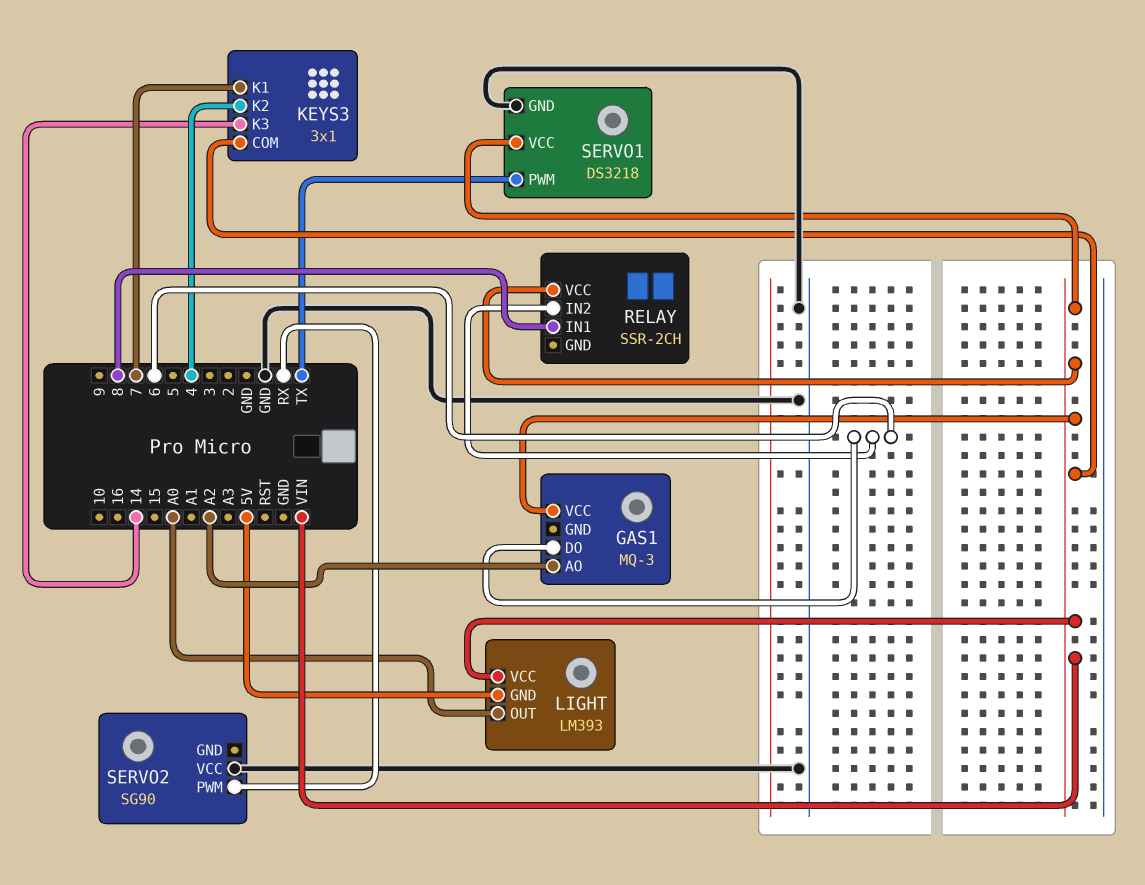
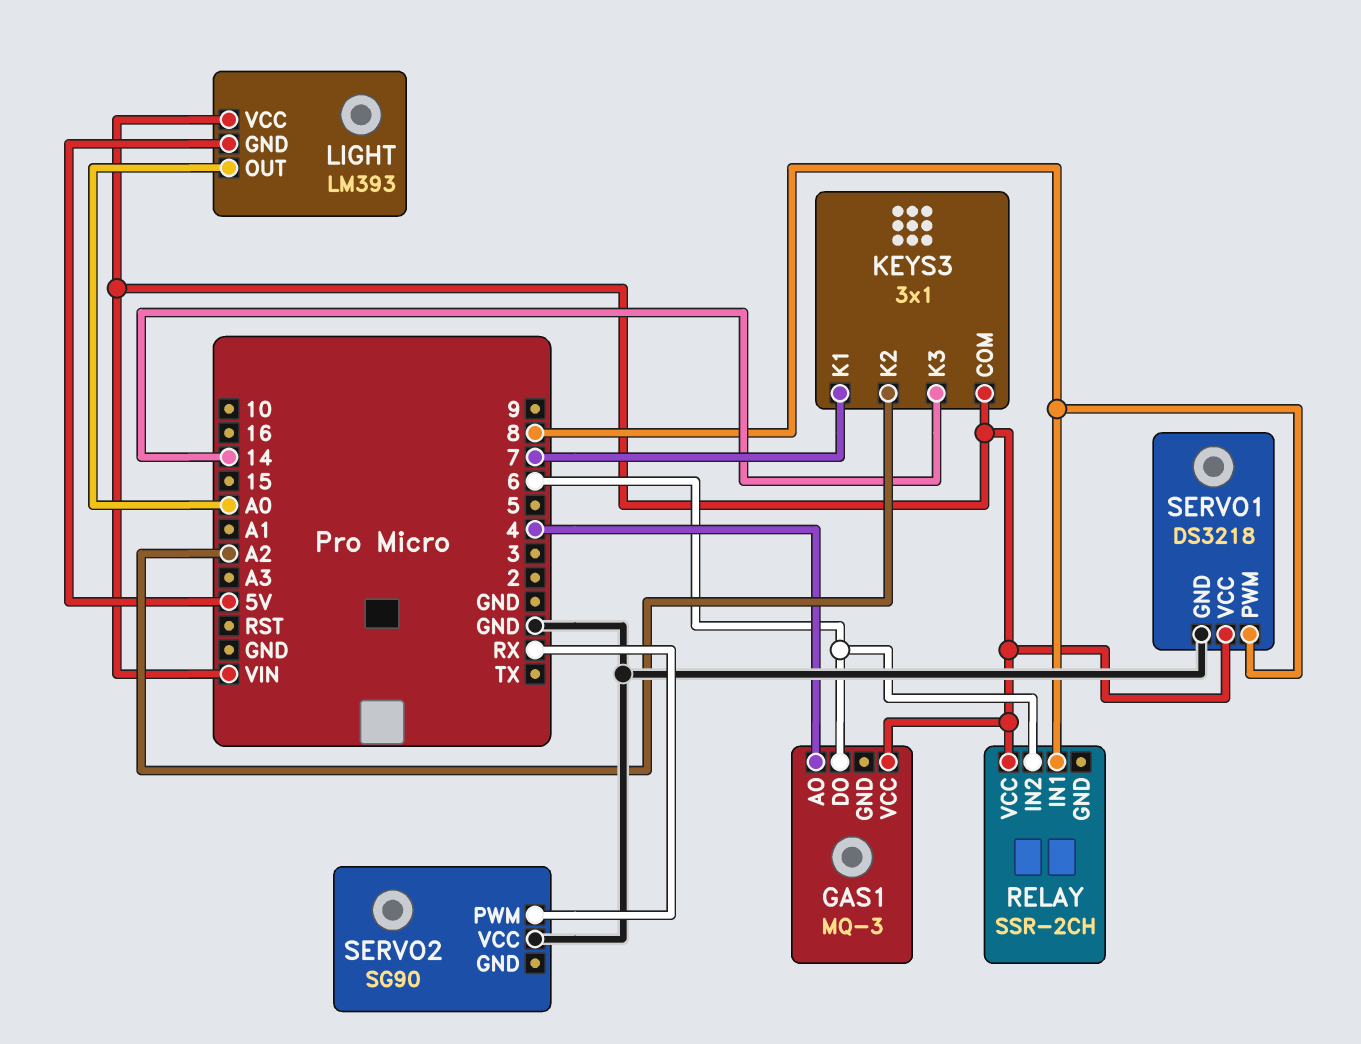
GAS1 pin AO: A2 -> 4
KEYS3 pin K2: 4 -> A2
SERVO1 pin PWM: TX -> 8

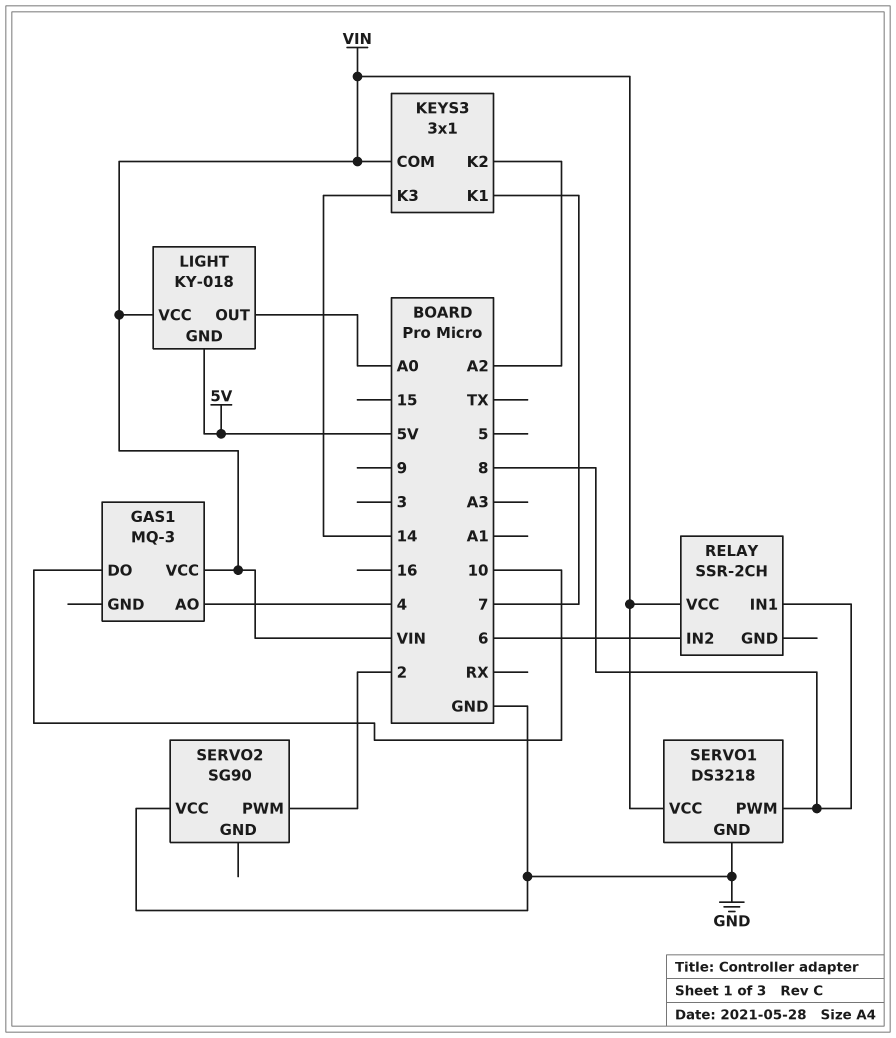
GAS1 pin DO: 6 -> 10
LIGHT: LM393 -> KY-018
SERVO2 pin PWM: RX -> 2

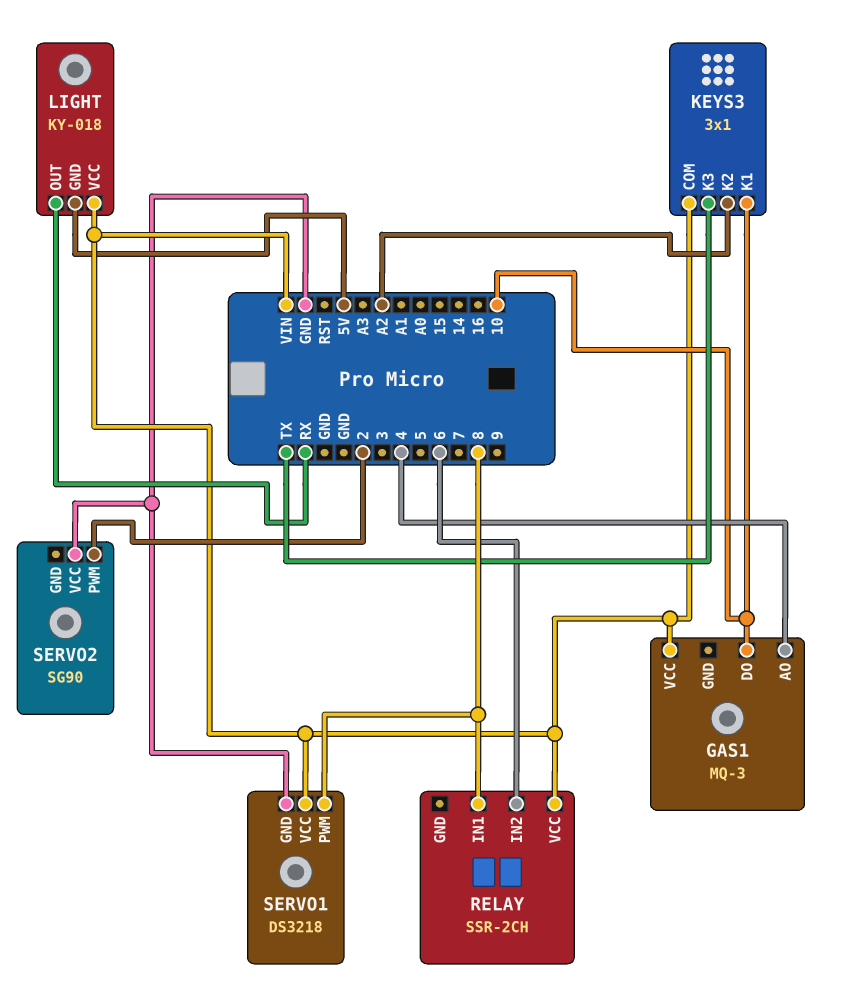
KEYS3 pin K1: 7 -> 10
KEYS3 pin K3: 14 -> TX
LIGHT pin OUT: A0 -> RX

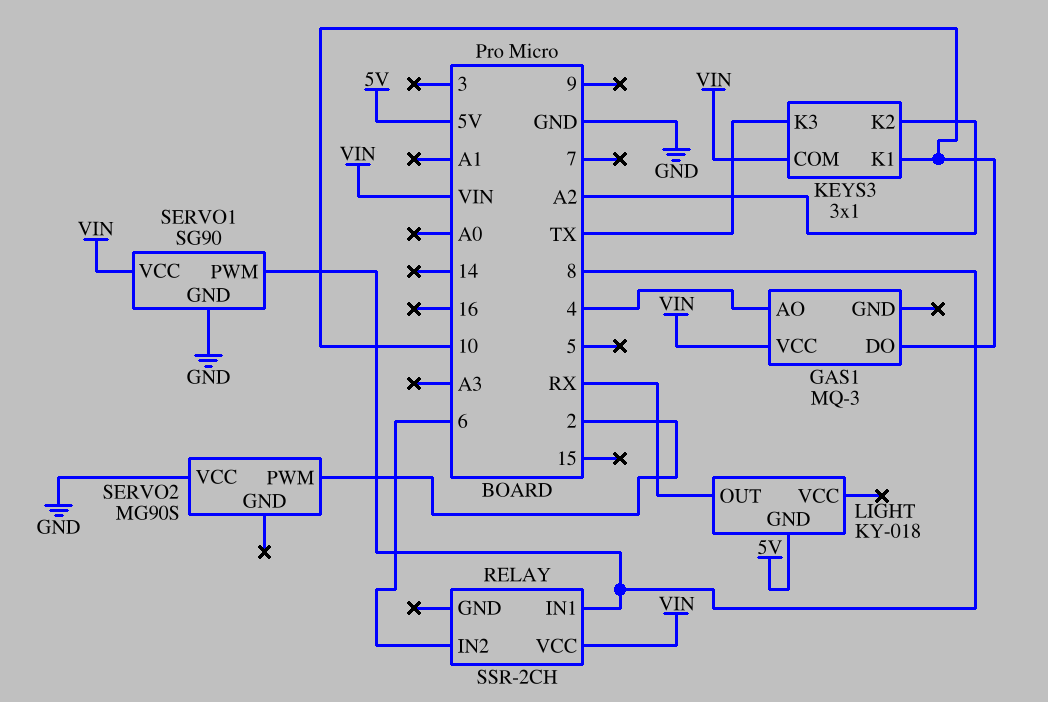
LIGHT pin VCC: VIN -> none
SERVO1: DS3218 -> SG90
SERVO2: SG90 -> MG90S

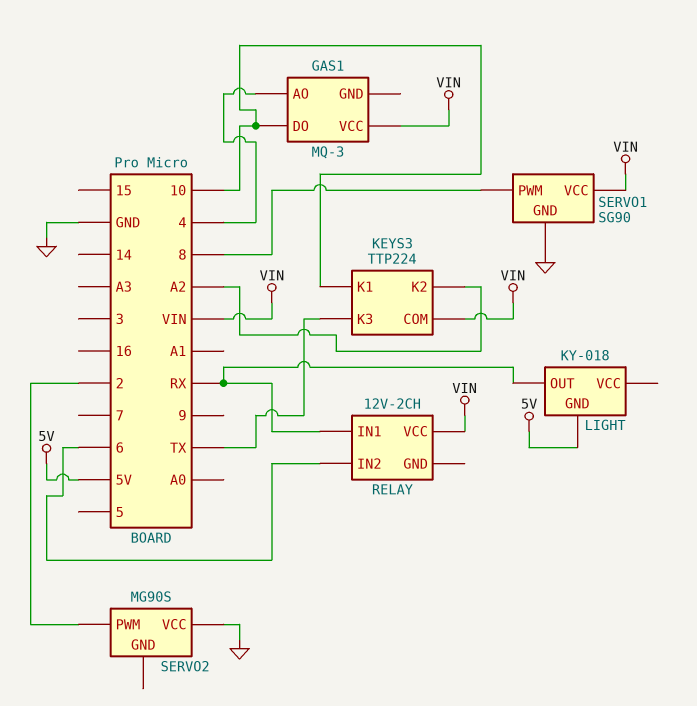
KEYS3: 3x1 -> TTP224
RELAY: SSR-2CH -> 12V-2CH
RELAY pin IN1: 8 -> RX

